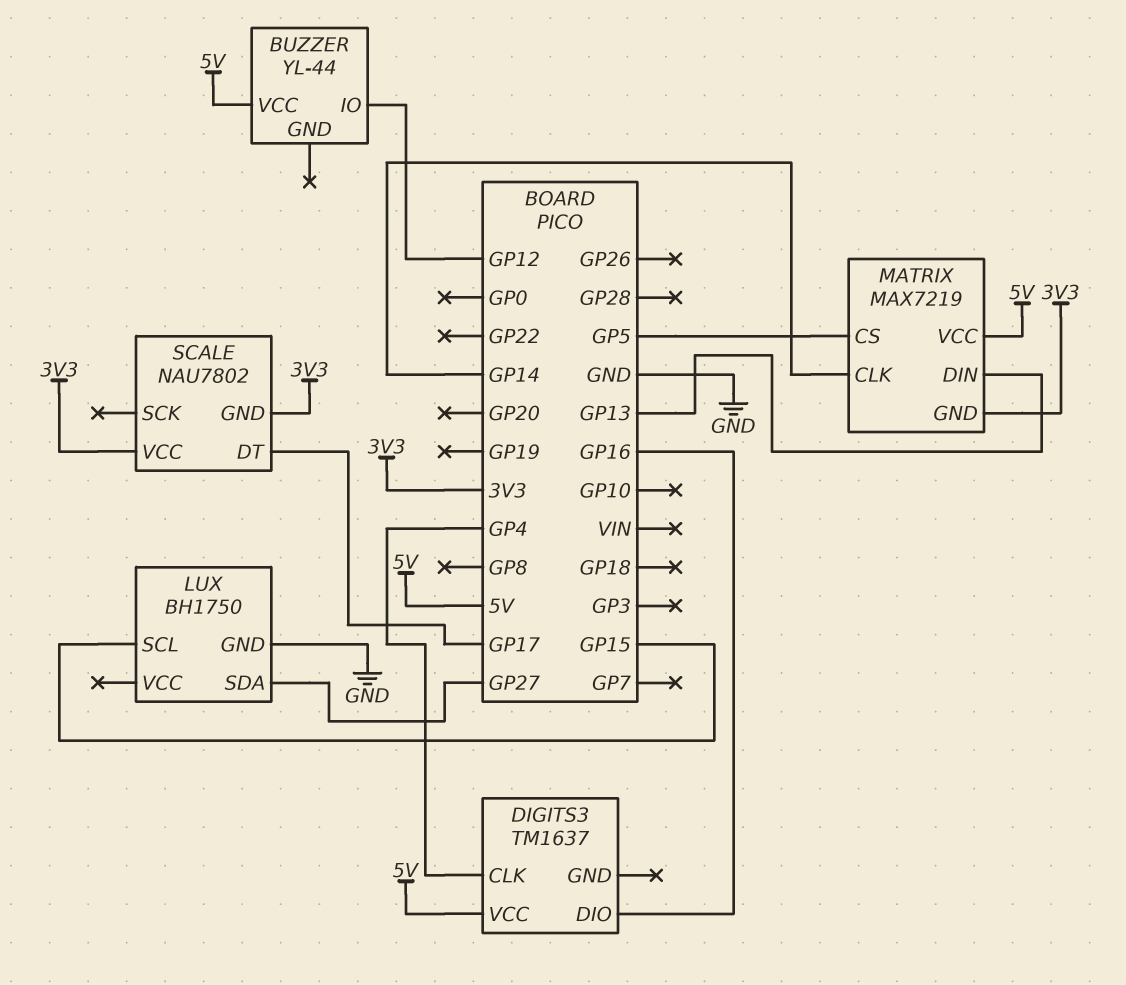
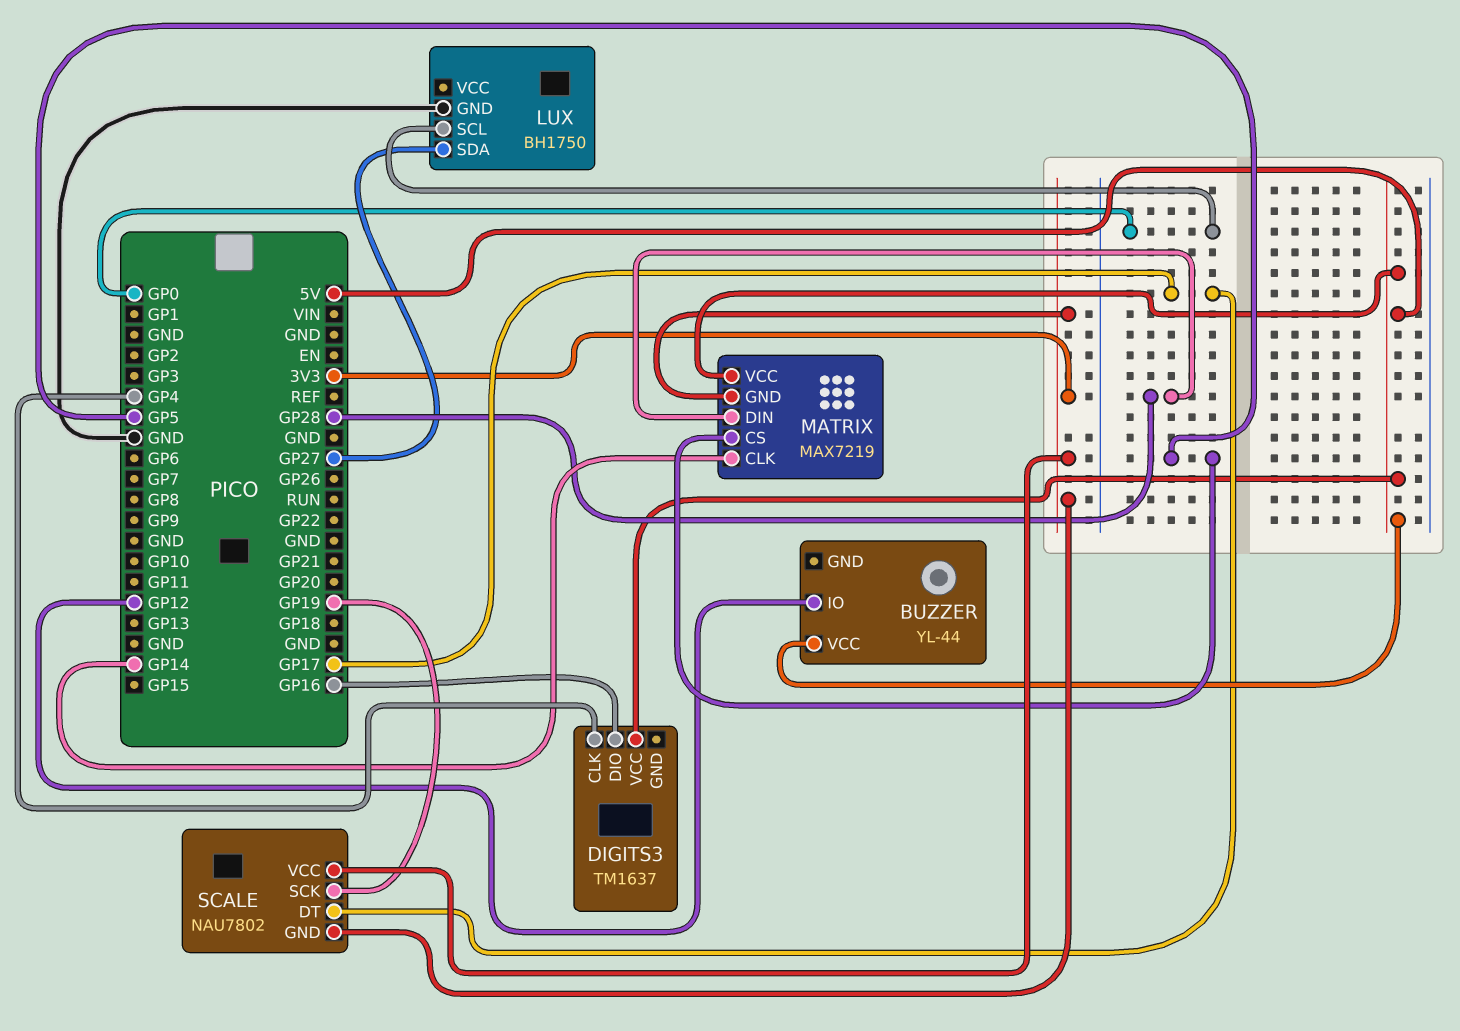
LUX pin SCL: GP15 -> GP0
MATRIX pin DIN: GP13 -> GP28
SCALE pin SCK: none -> GP19

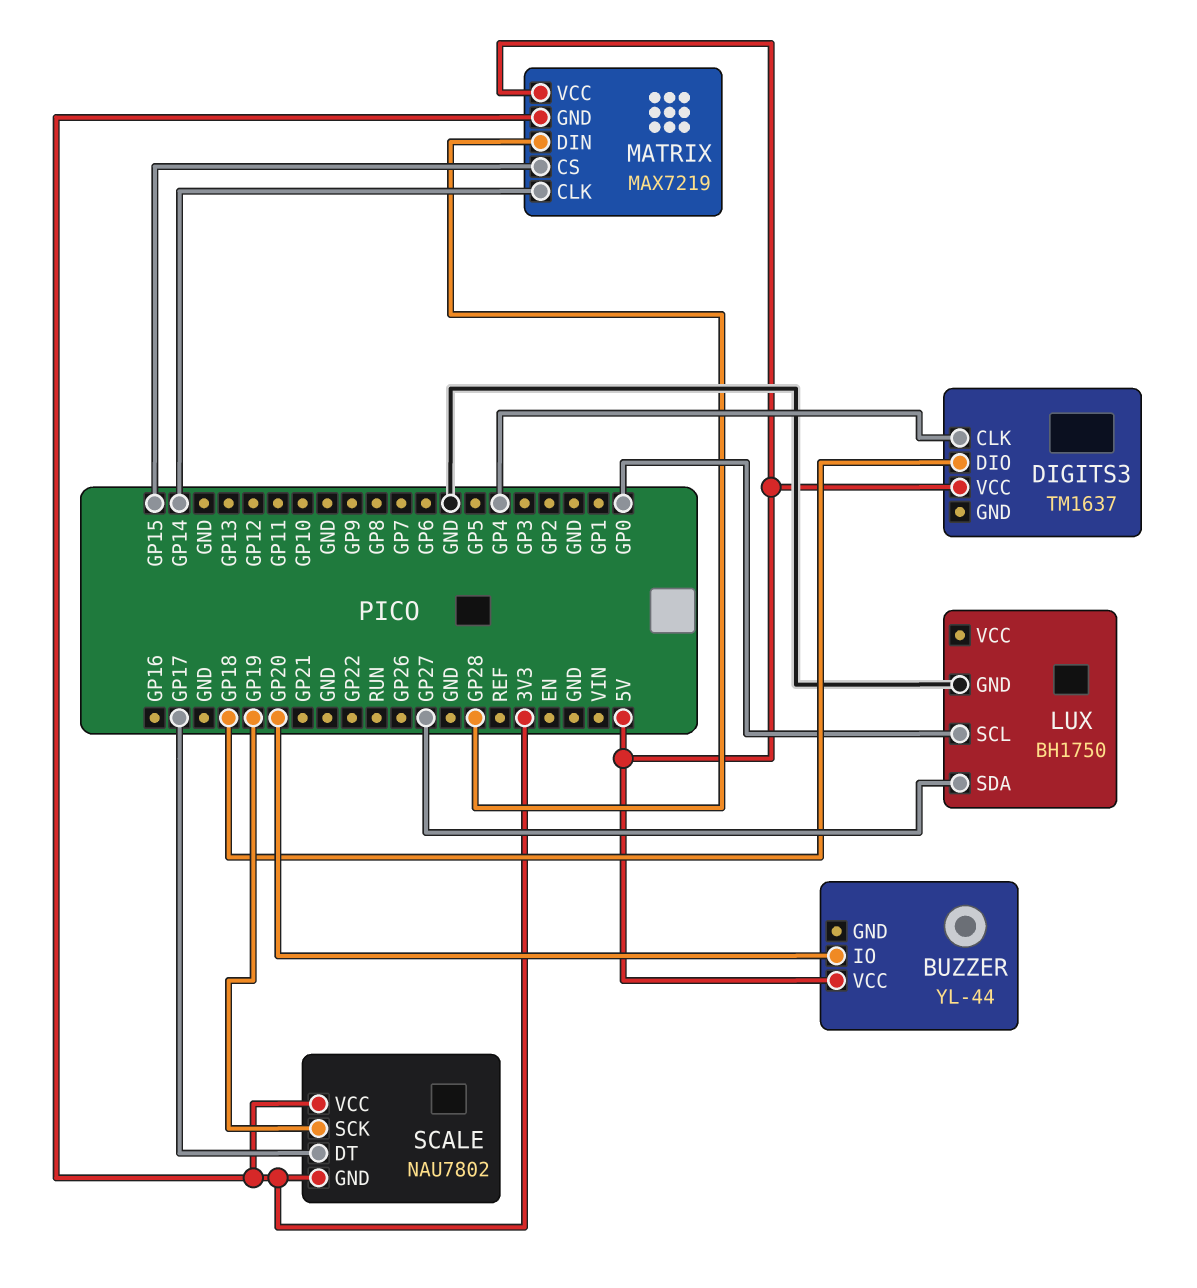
BUZZER pin IO: GP12 -> GP20
DIGITS3 pin DIO: GP16 -> GP18
MATRIX pin CS: GP5 -> GP15

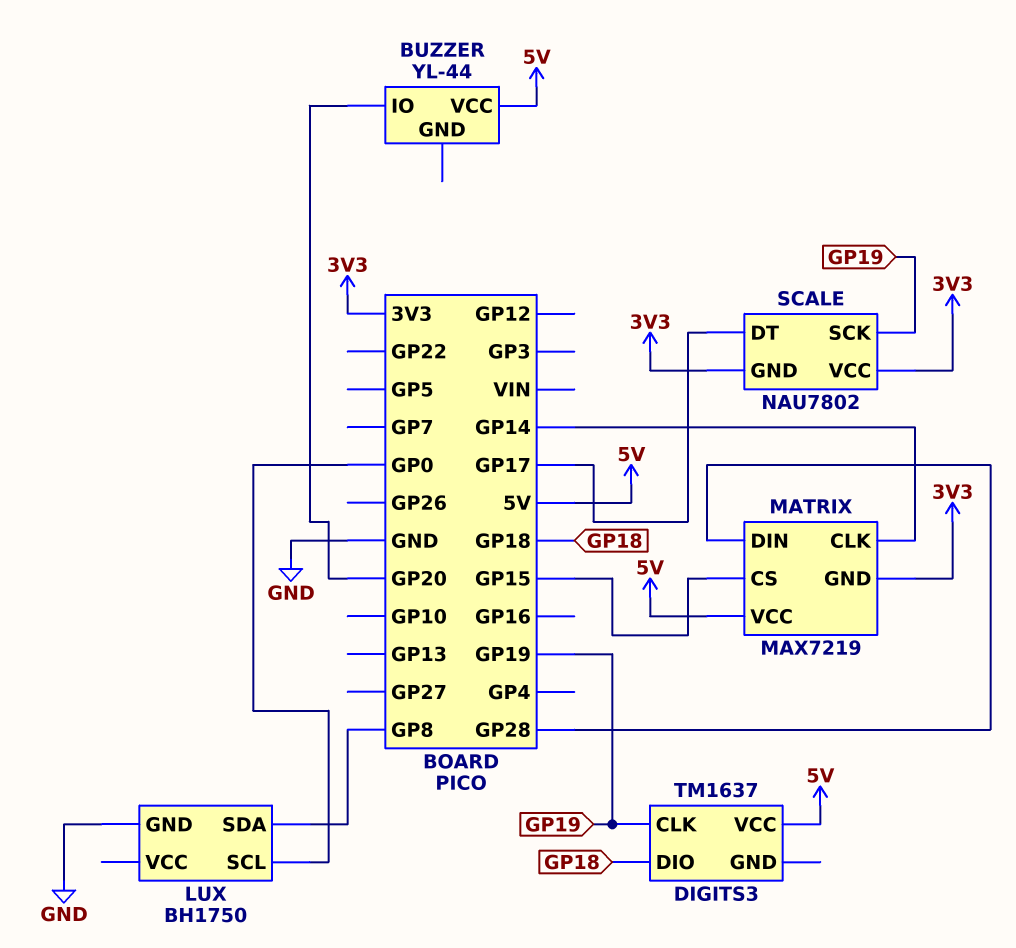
DIGITS3 pin CLK: GP4 -> GP19
LUX pin SDA: GP27 -> GP8

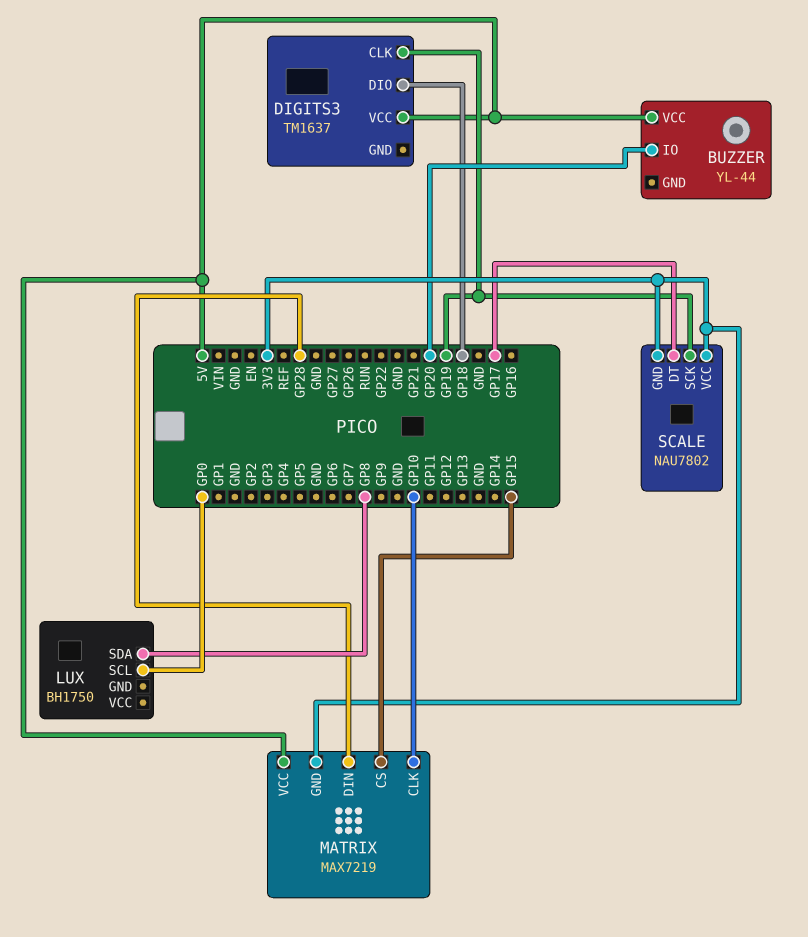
LUX pin GND: GND -> none
MATRIX pin CLK: GP14 -> GP10

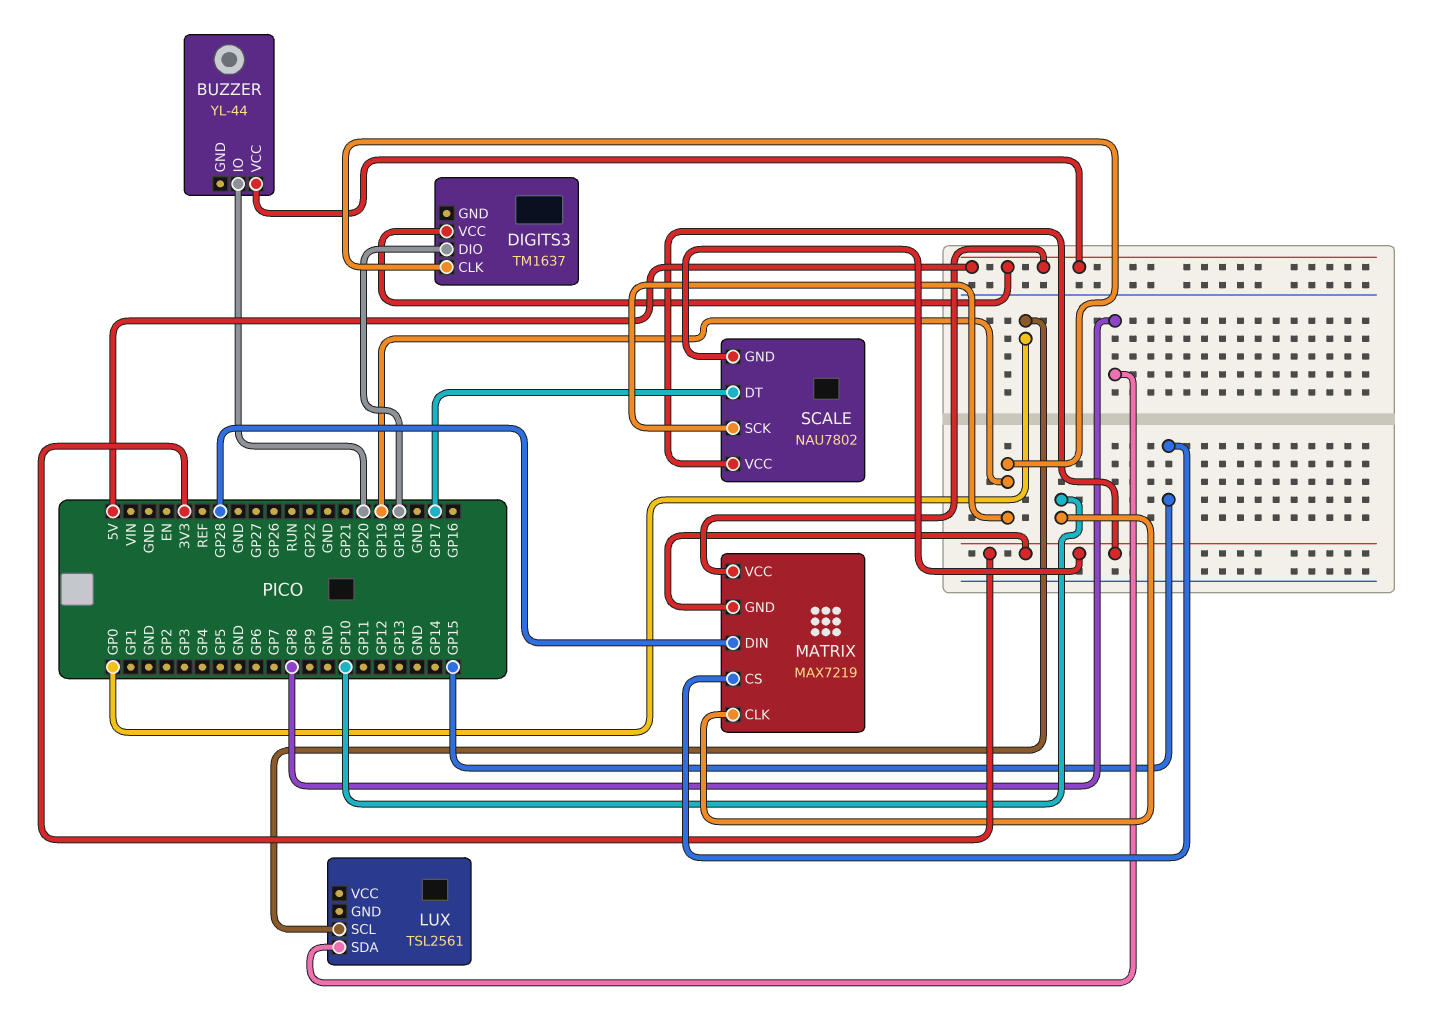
LUX: BH1750 -> TSL2561

